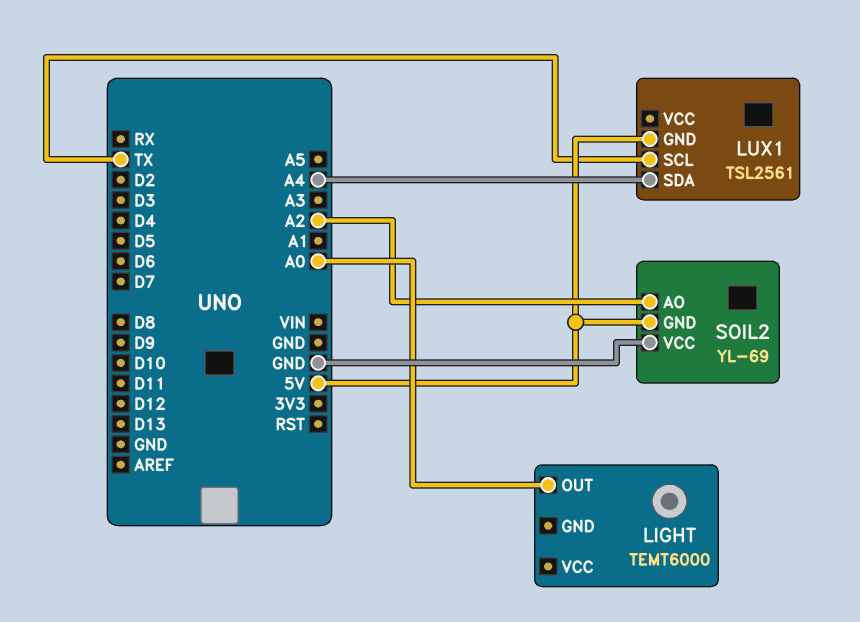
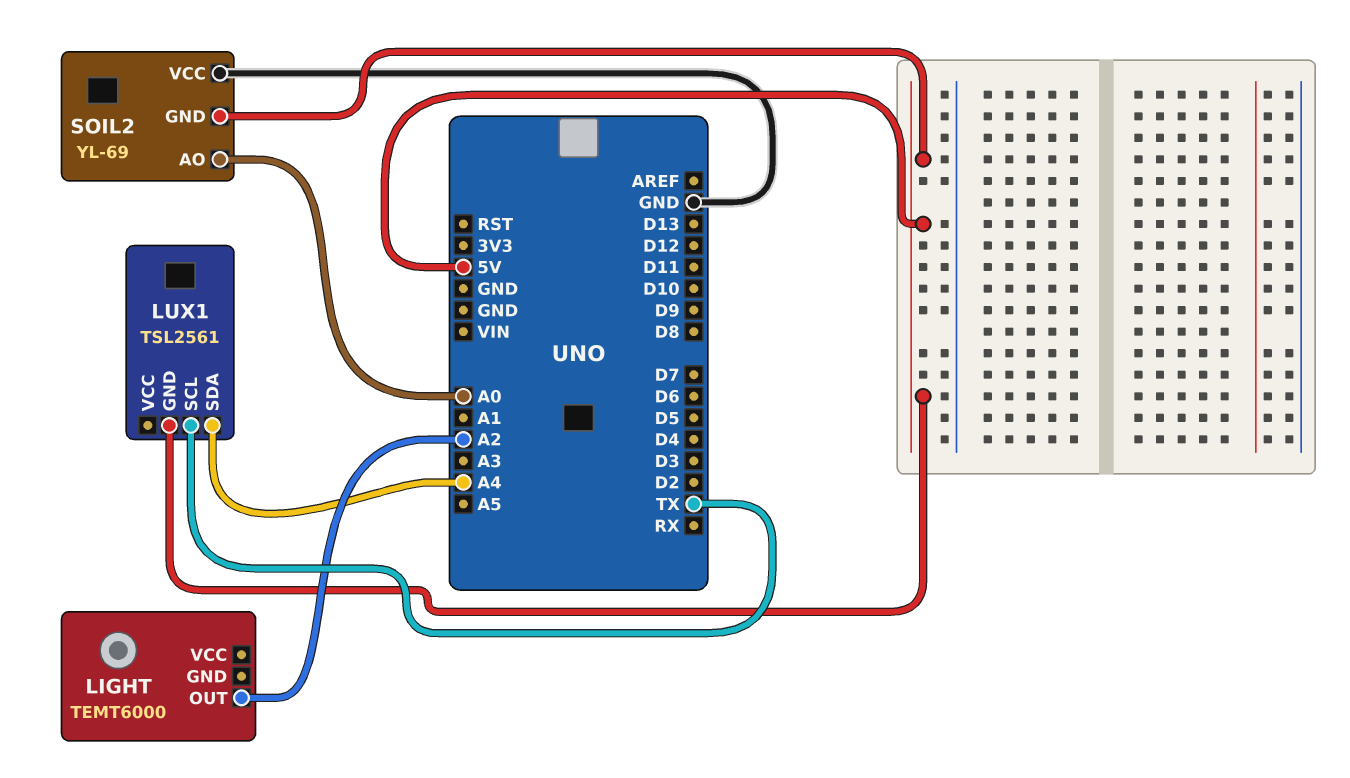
LIGHT pin OUT: A0 -> A2
SOIL2 pin AO: A2 -> A0

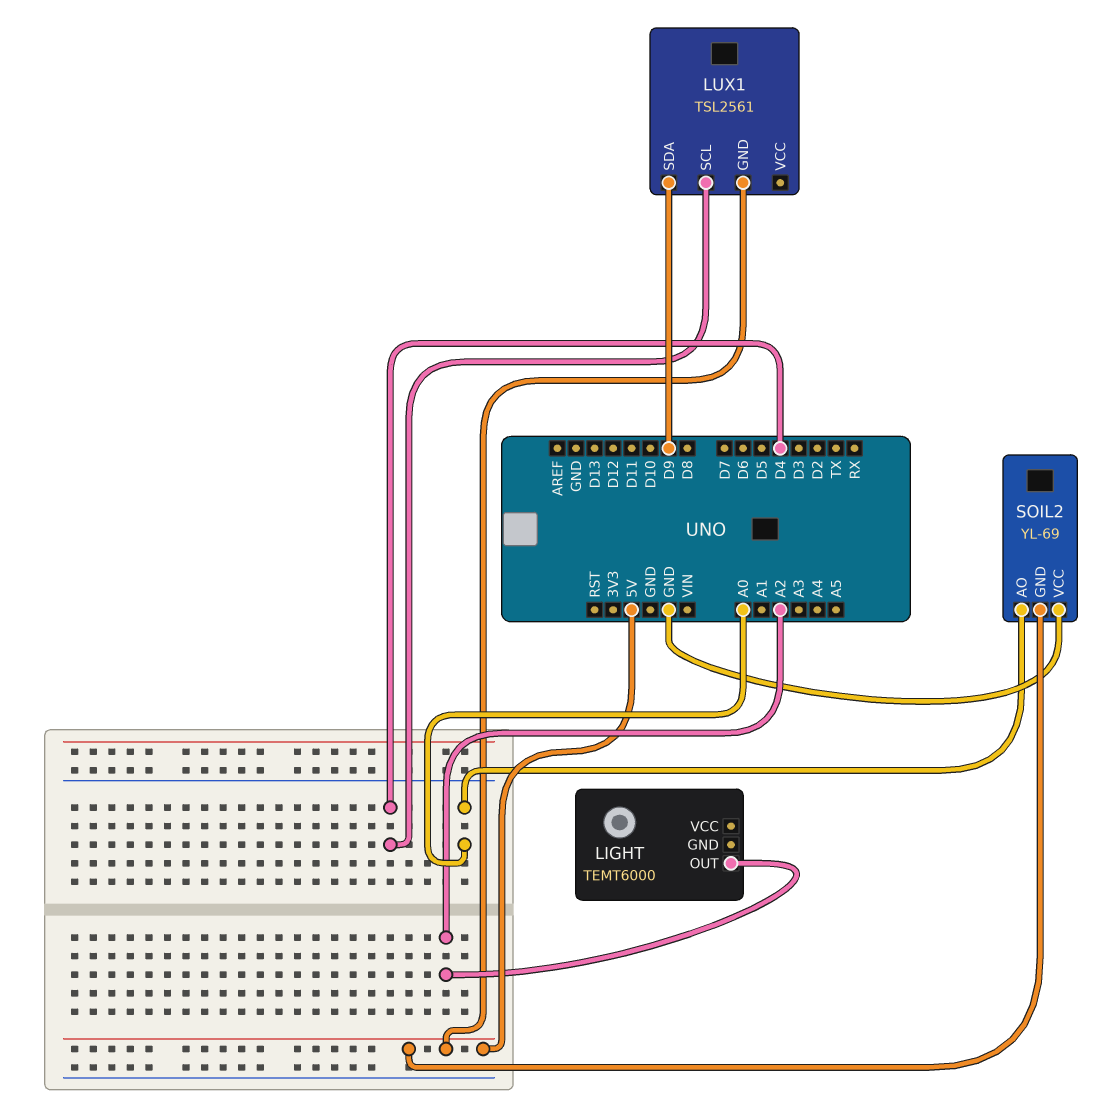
LUX1 pin SCL: TX -> D4
LUX1 pin SDA: A4 -> D9

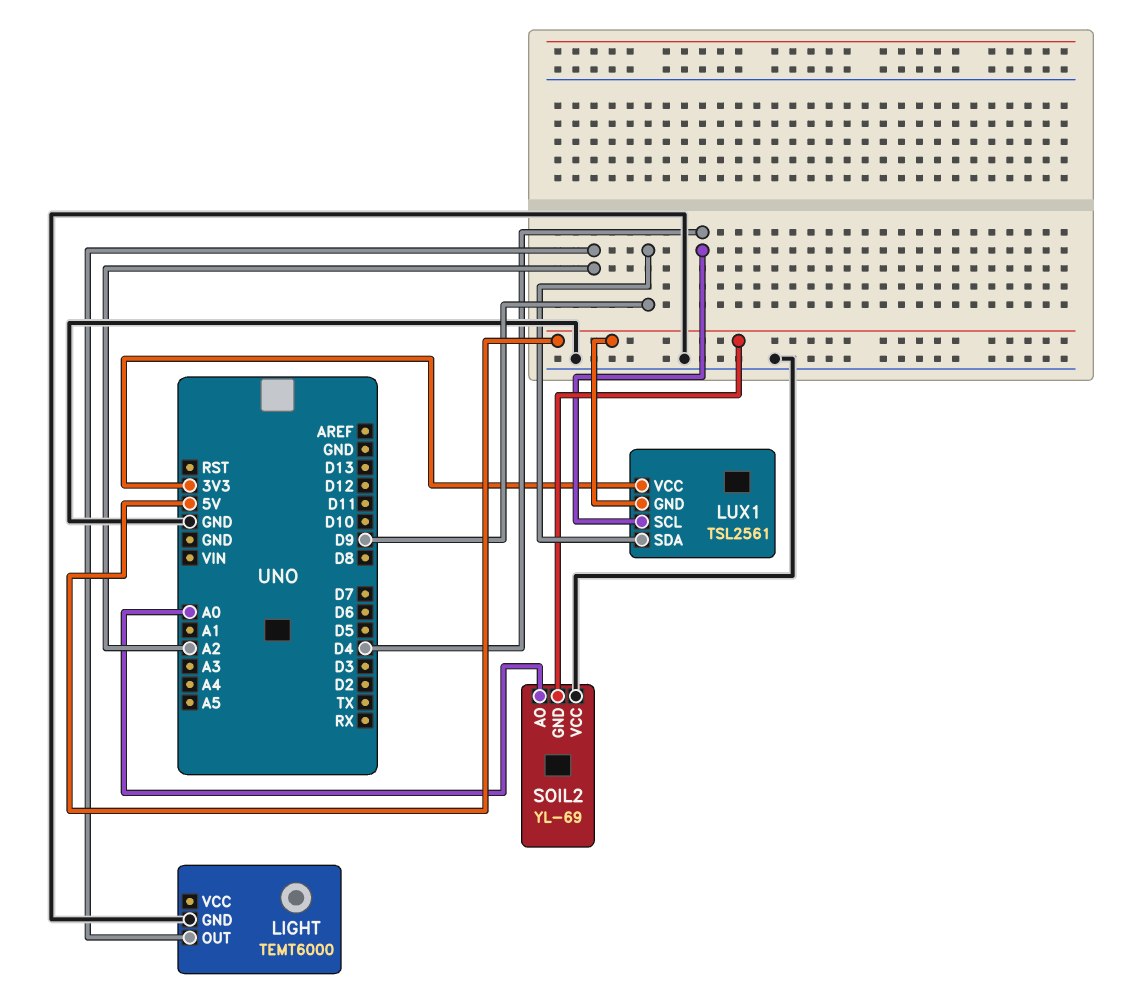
LIGHT pin GND: none -> GND
LUX1 pin VCC: none -> 3V3

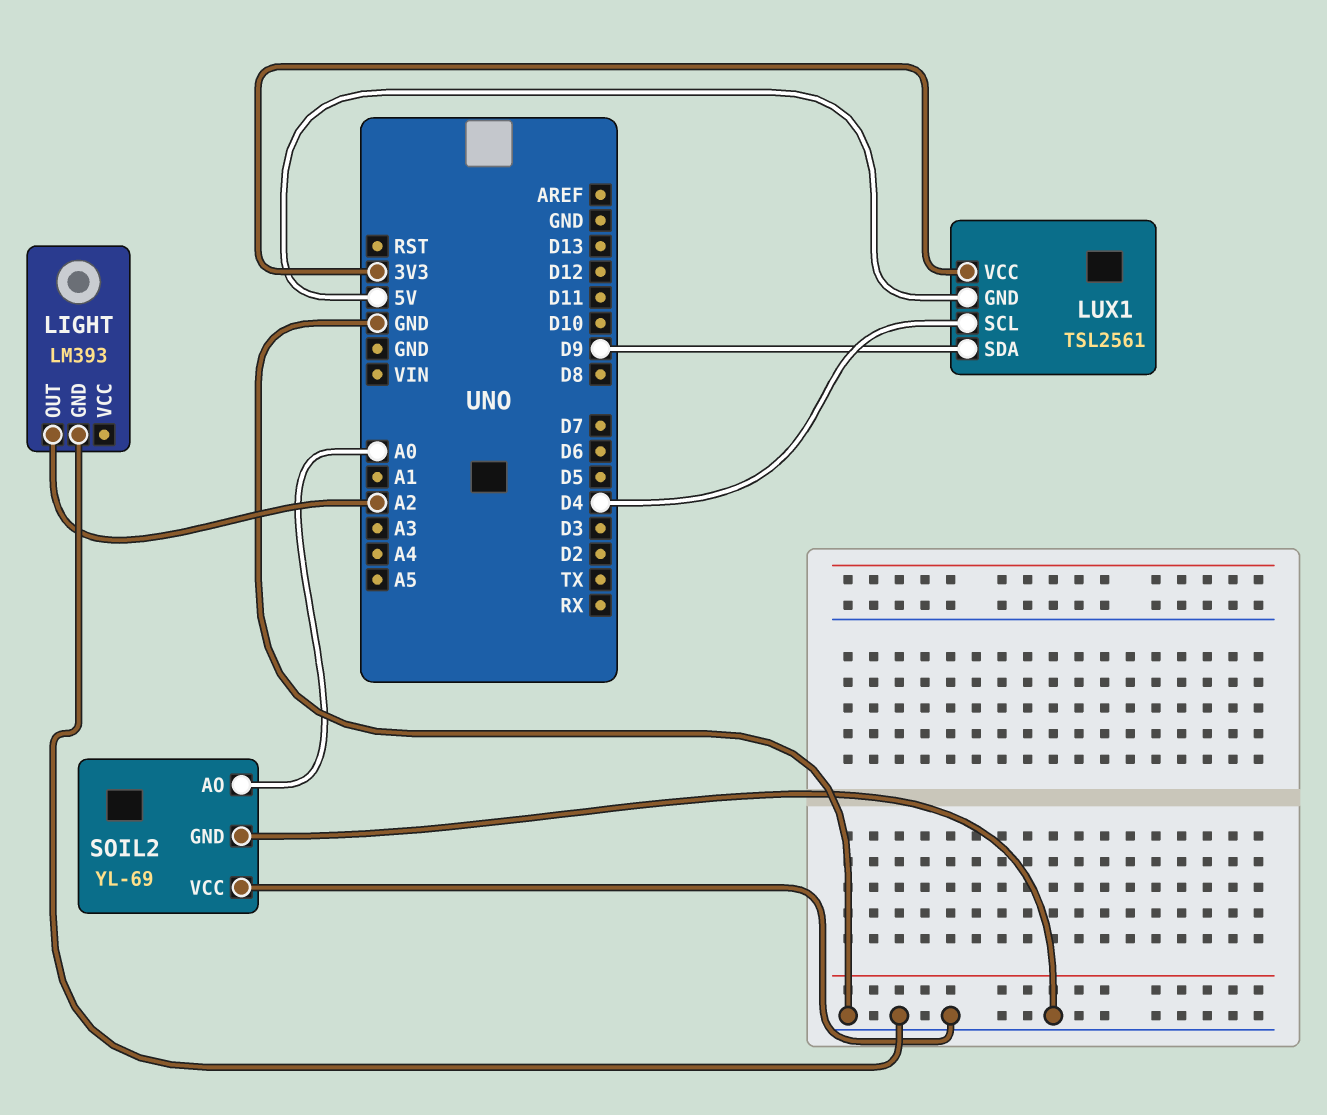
LIGHT: TEMT6000 -> LM393
SOIL2 pin GND: 5V -> GND

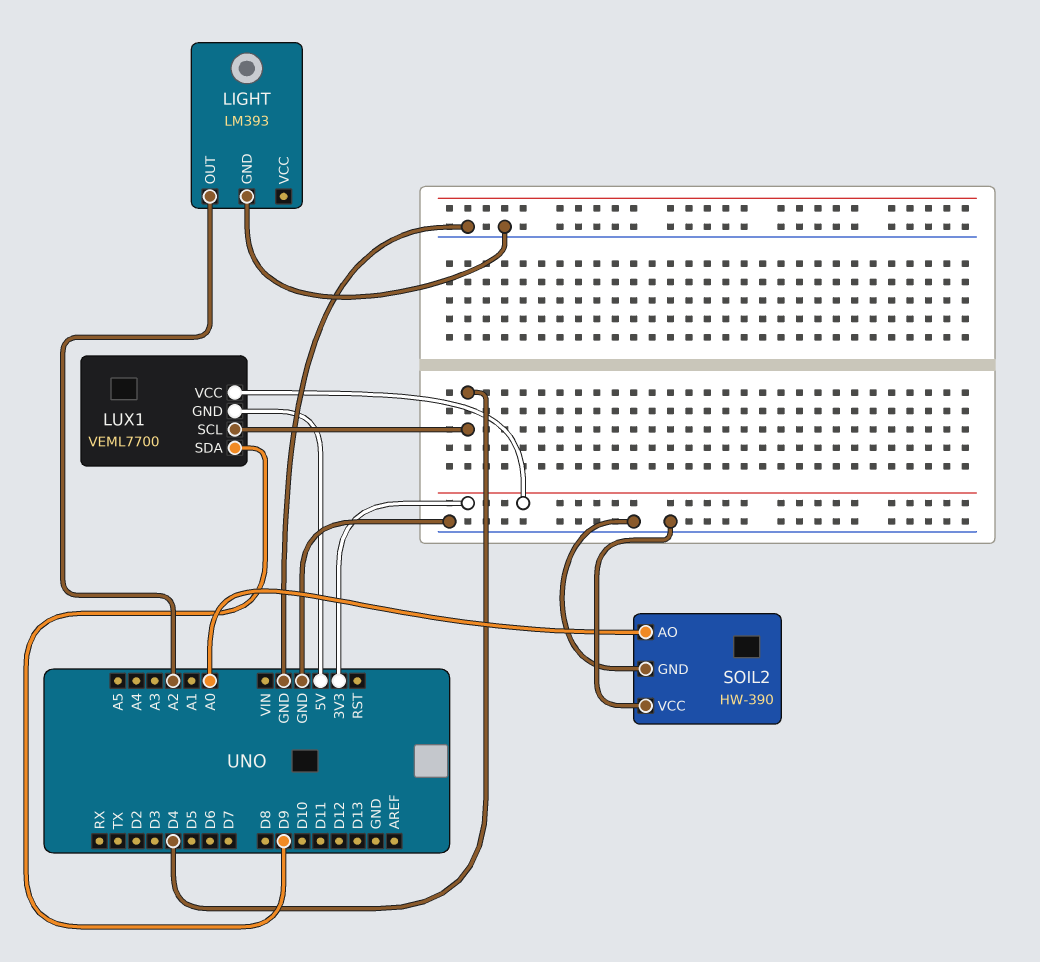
LUX1: TSL2561 -> VEML7700
SOIL2: YL-69 -> HW-390

